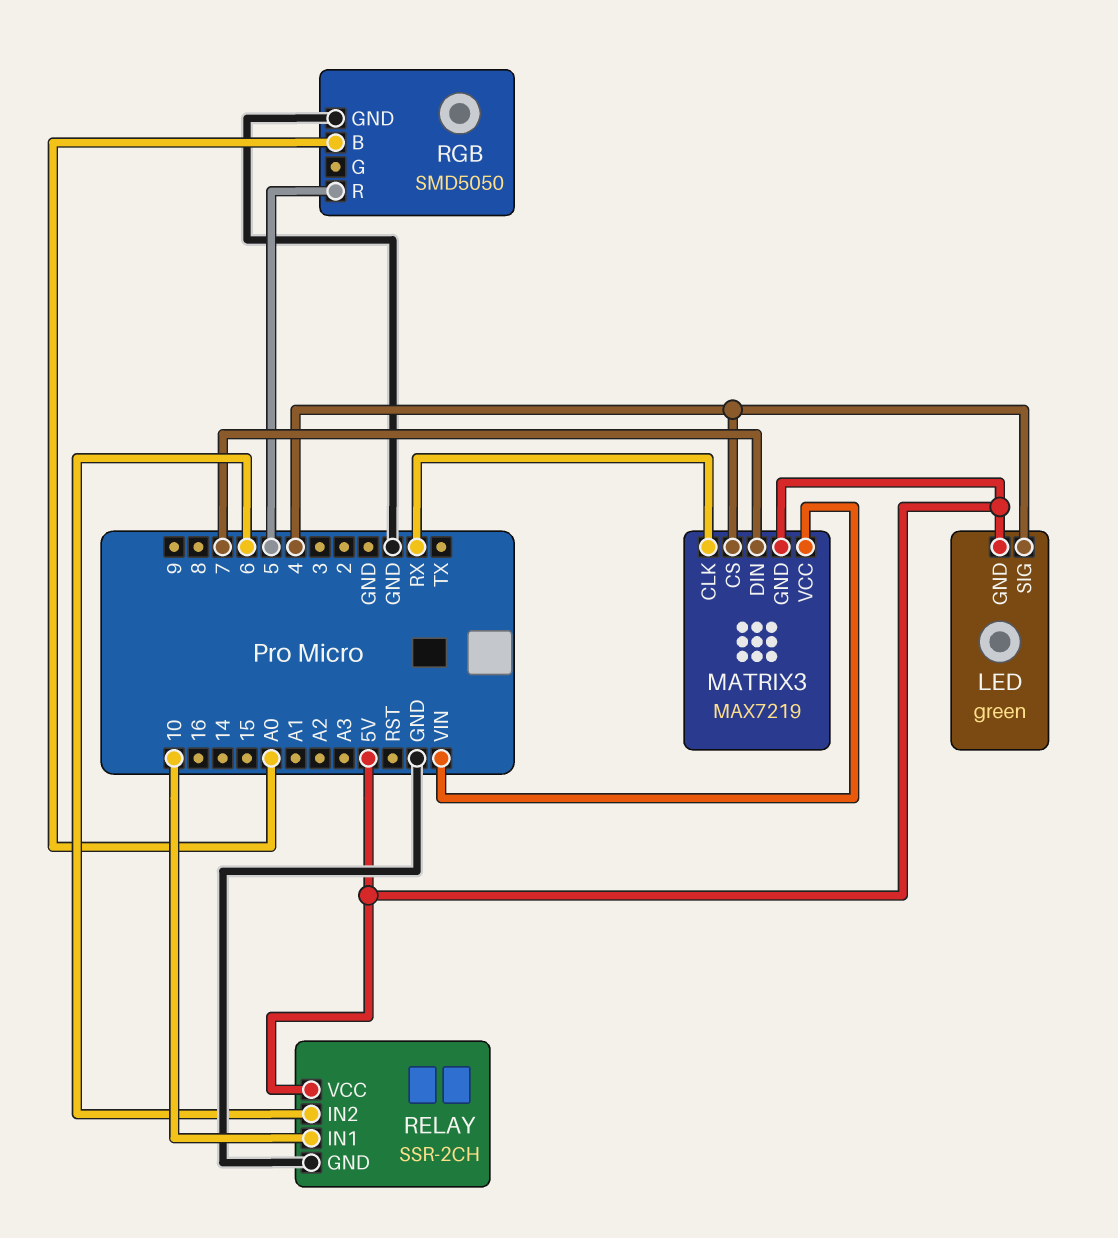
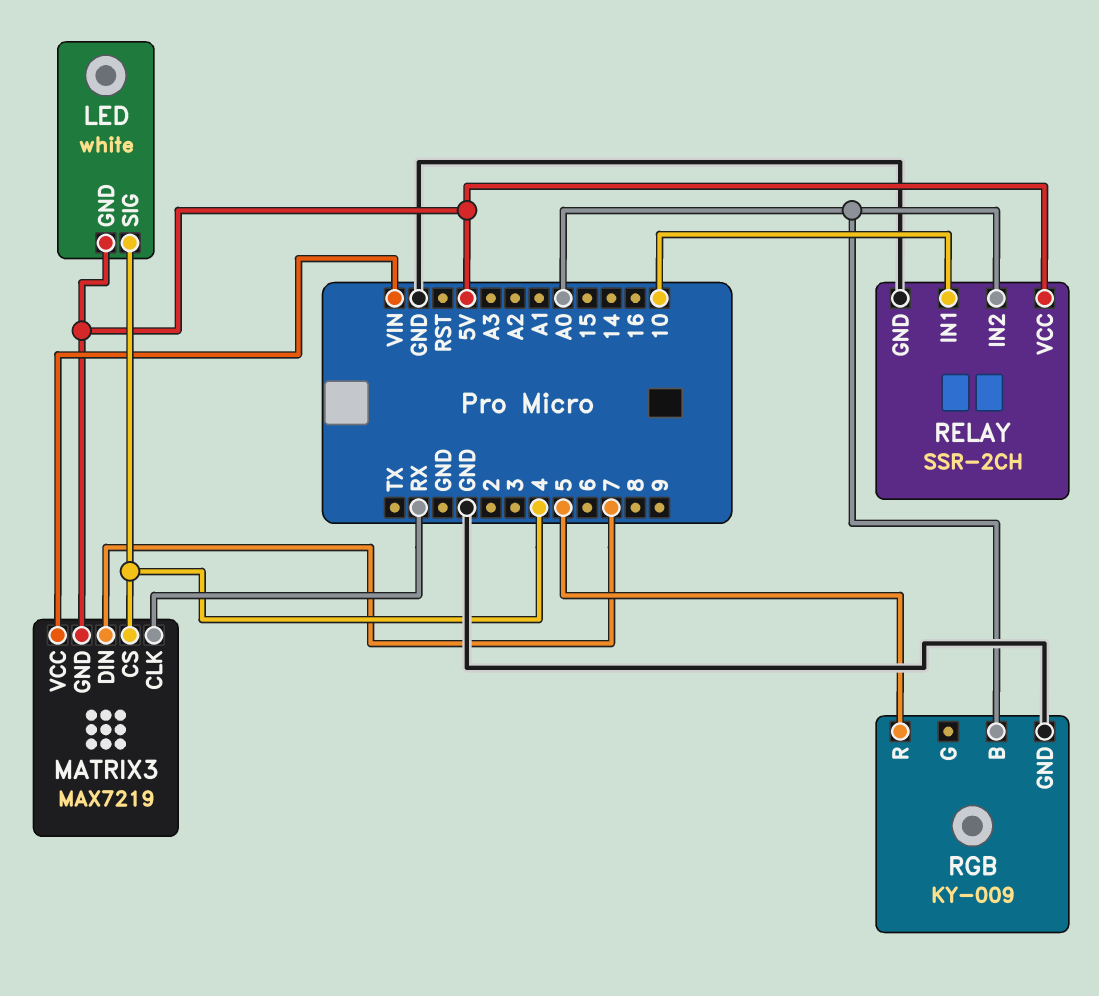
LED: green -> white
RELAY pin IN2: 6 -> A0
RGB: SMD5050 -> KY-009

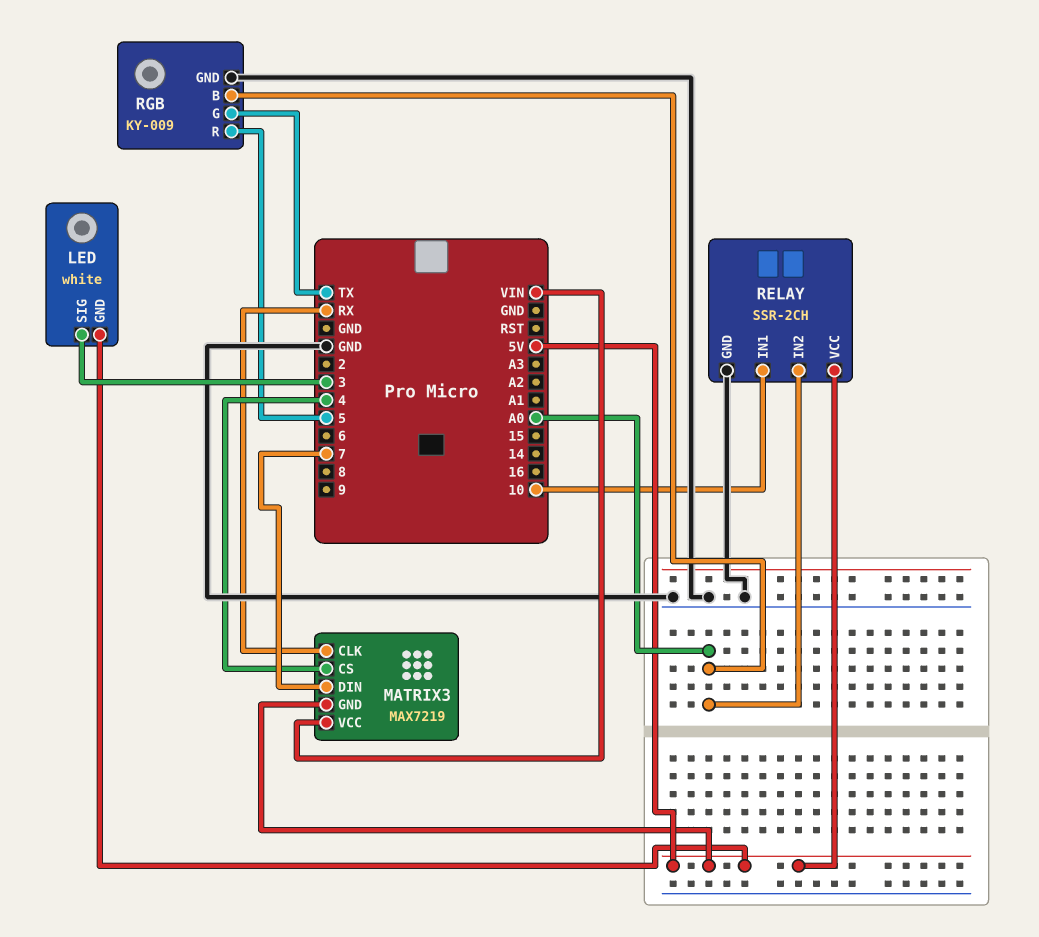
LED pin SIG: 4 -> 3
RGB pin G: none -> TX

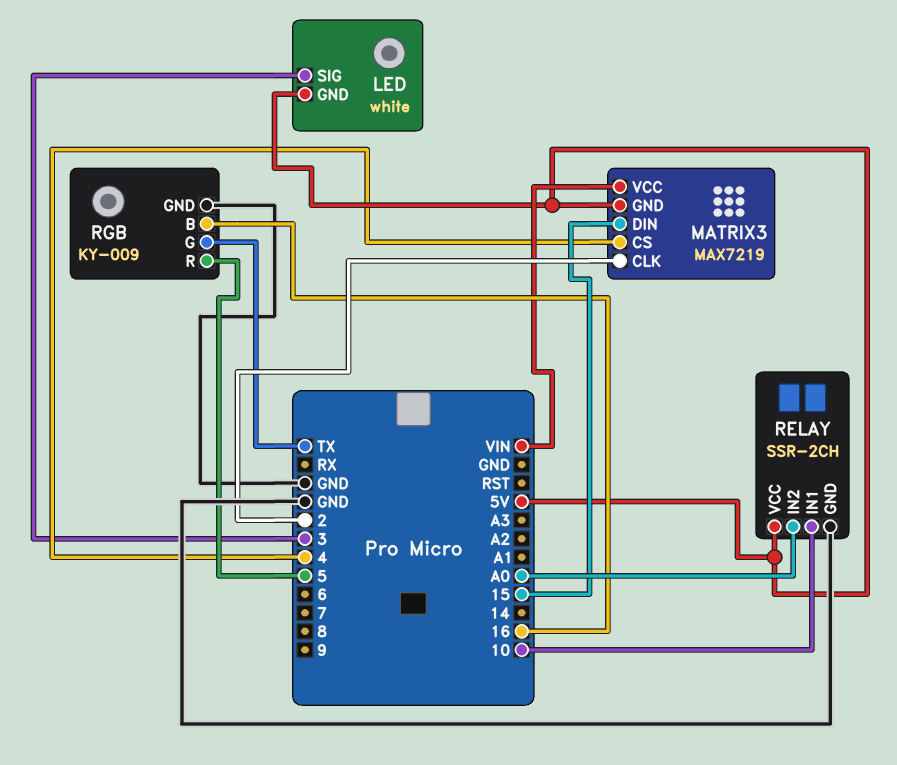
MATRIX3 pin CLK: RX -> 2
MATRIX3 pin DIN: 7 -> 15
RGB pin B: A0 -> 16

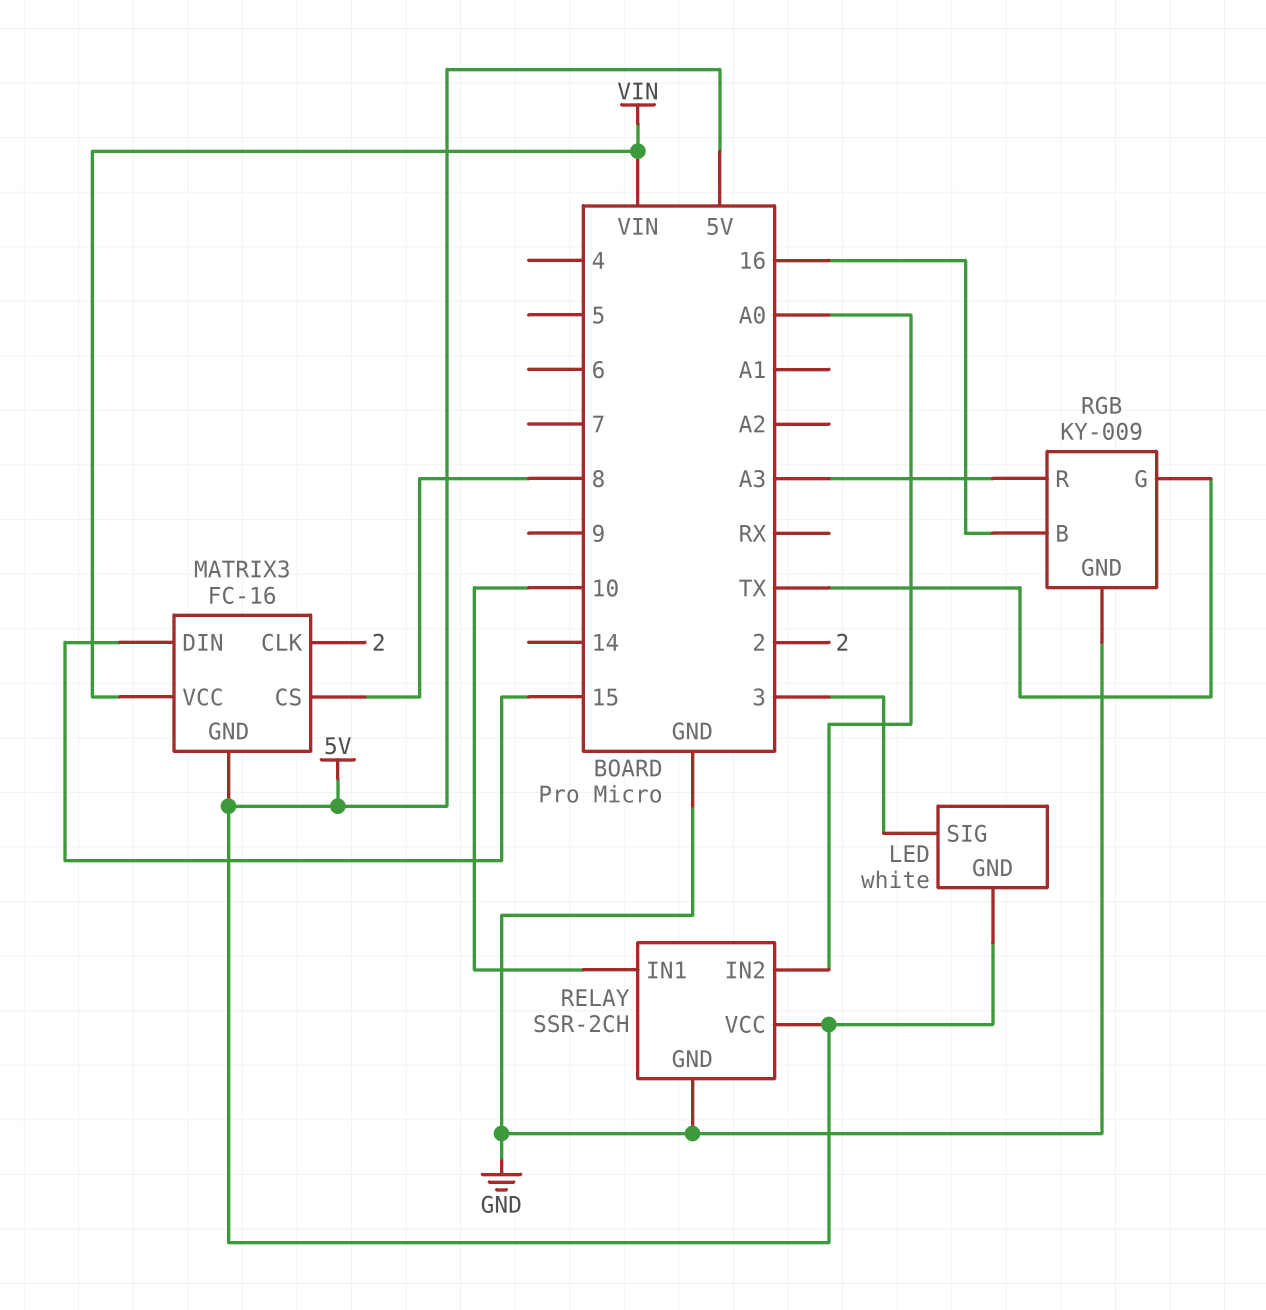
MATRIX3: MAX7219 -> FC-16
MATRIX3 pin CS: 4 -> 8
RGB pin R: 5 -> A3

